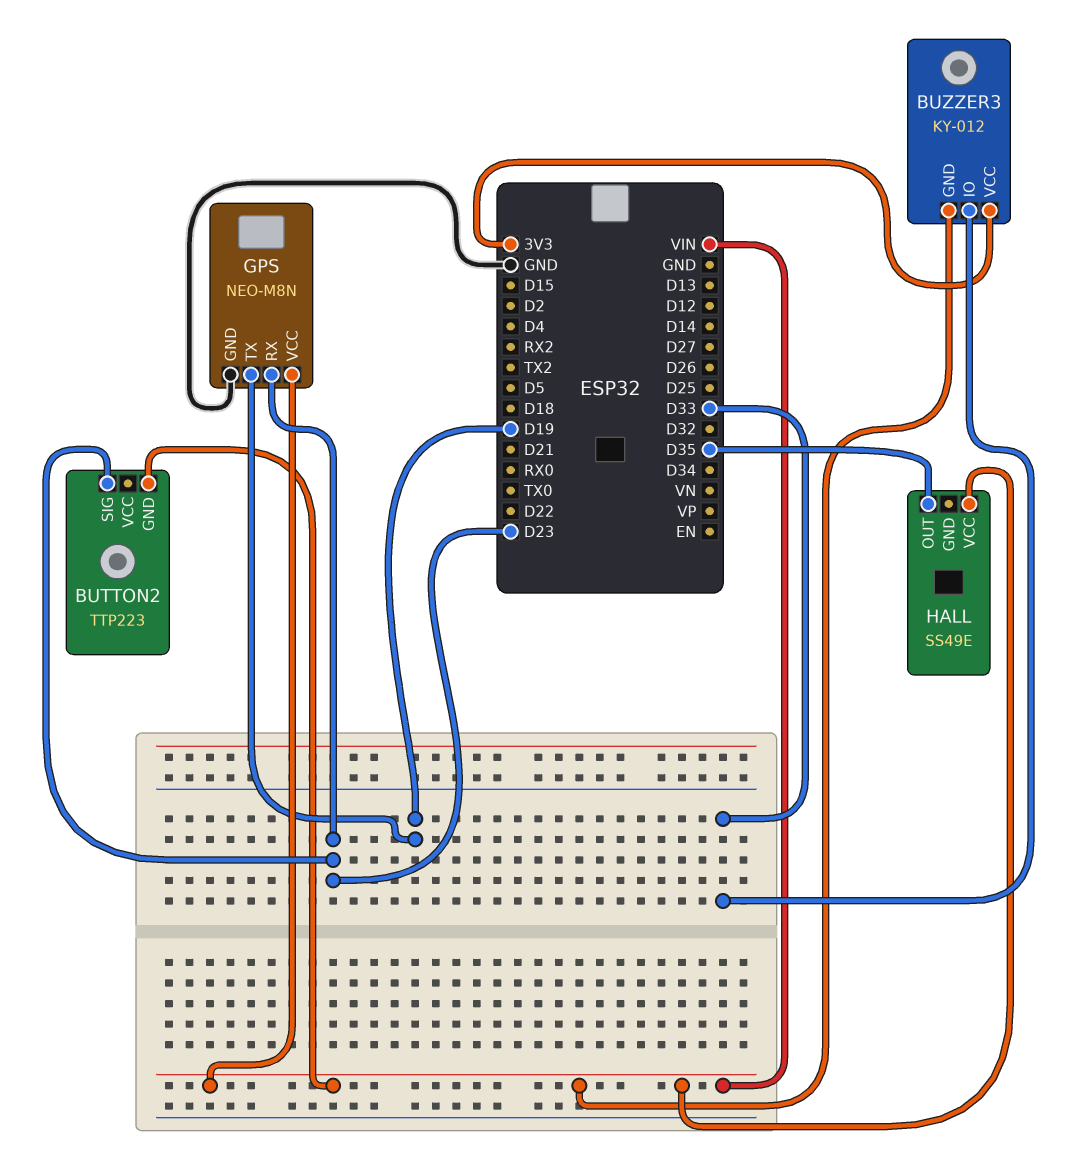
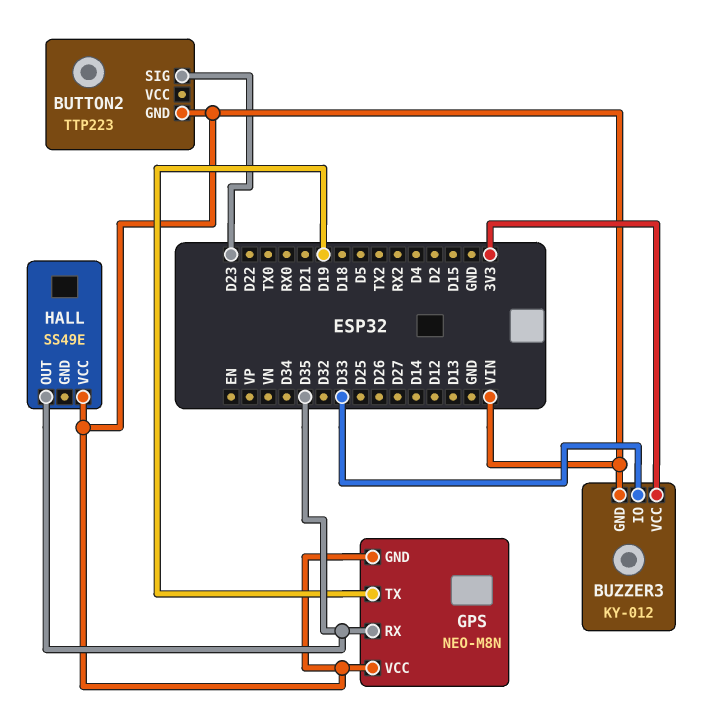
GPS pin GND: GND -> VIN
GPS pin RX: D23 -> D35

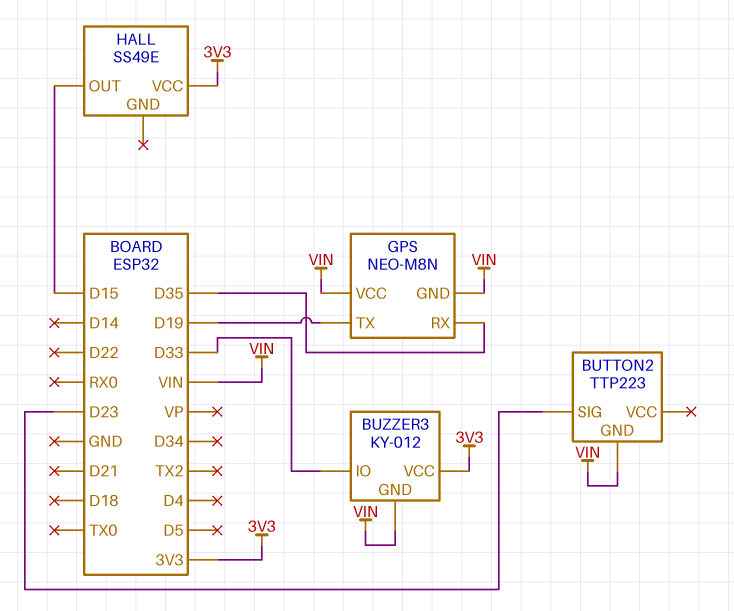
HALL pin OUT: D35 -> D15
HALL pin VCC: VIN -> 3V3

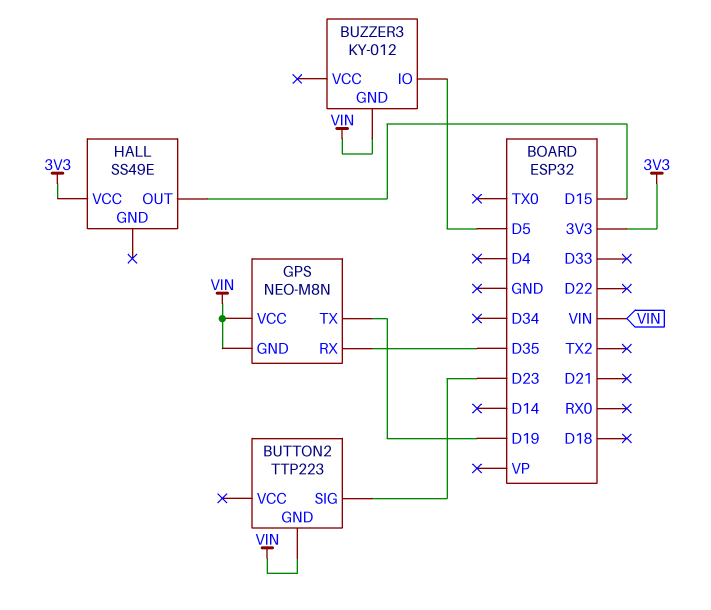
BUZZER3 pin IO: D33 -> D5
BUZZER3 pin VCC: 3V3 -> none

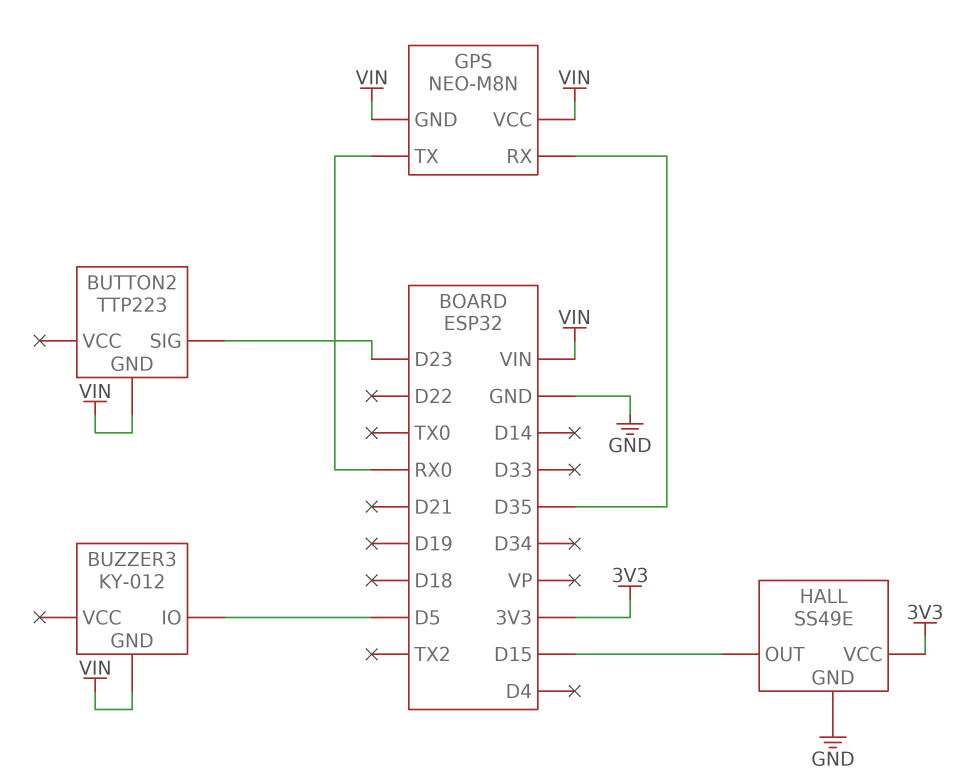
GPS pin TX: D19 -> RX0
HALL pin GND: none -> GND

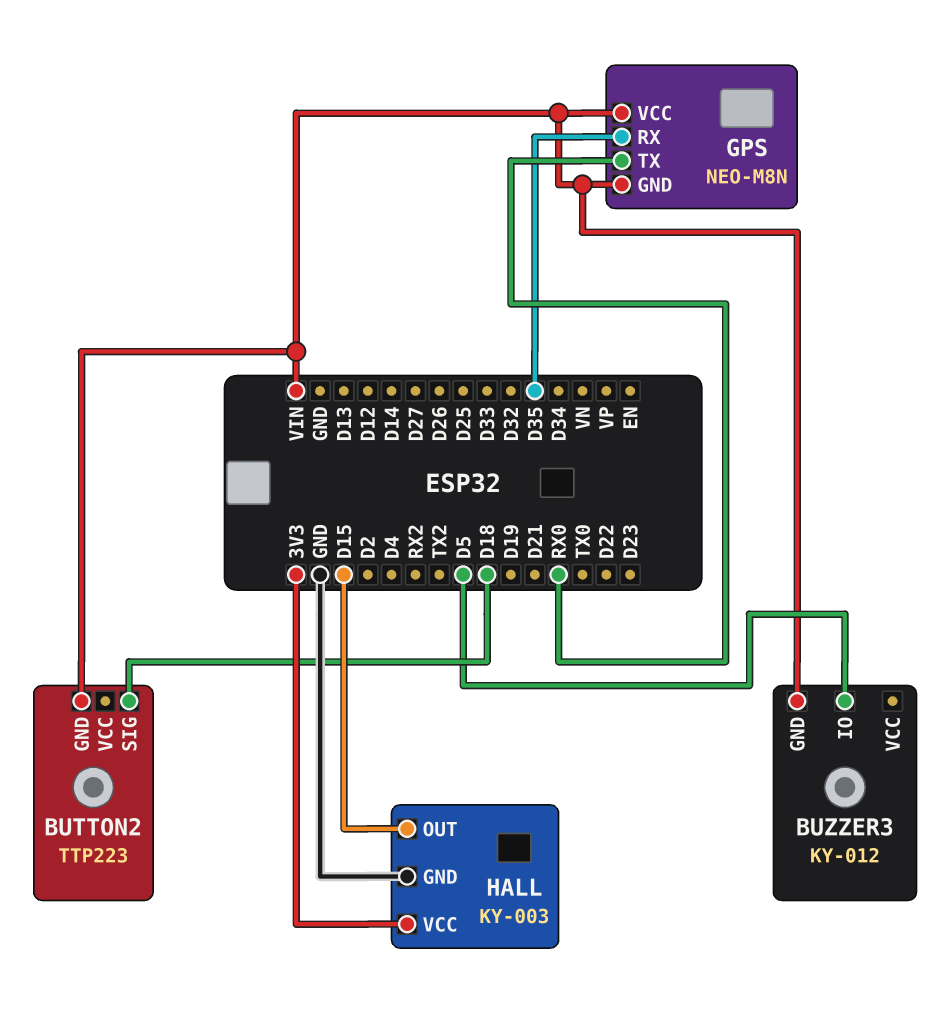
BUTTON2 pin SIG: D23 -> D18
HALL: SS49E -> KY-003

